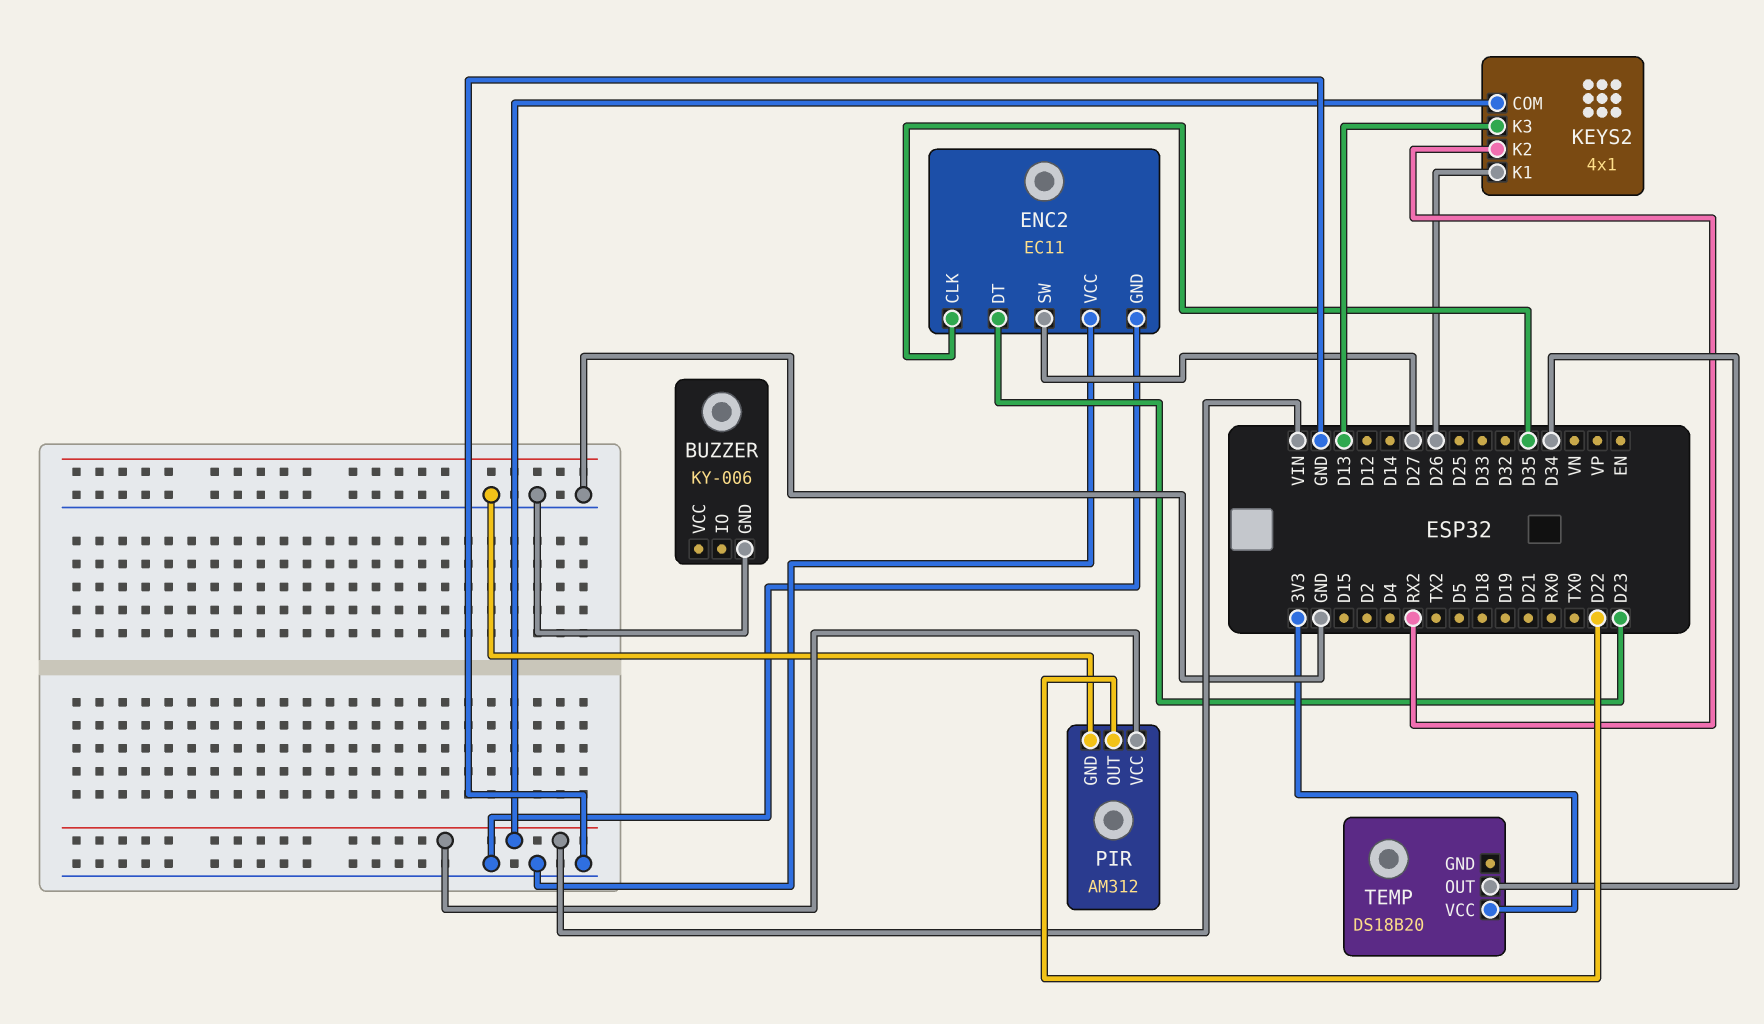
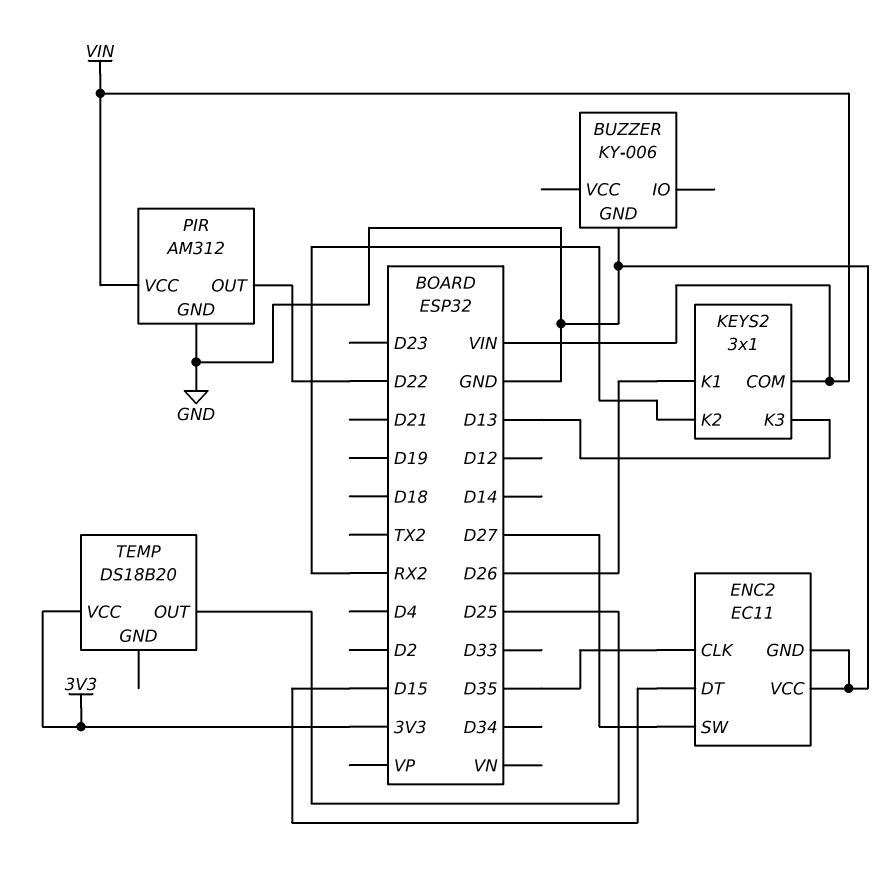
ENC2 pin DT: D23 -> D15
KEYS2: 4x1 -> 3x1
TEMP pin OUT: D34 -> D25

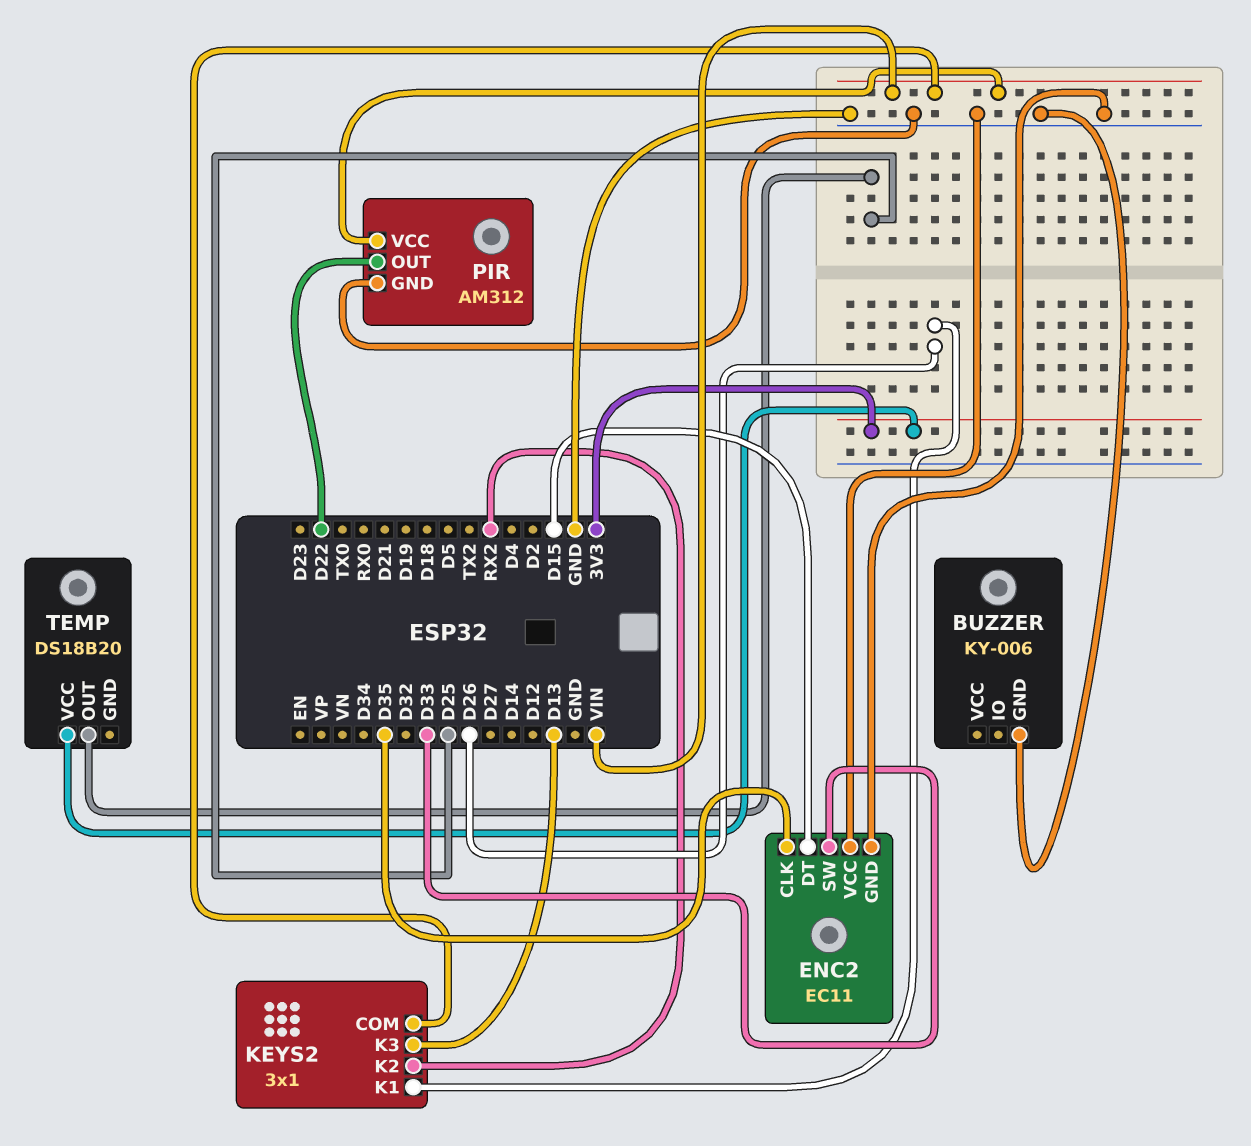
ENC2 pin SW: D27 -> D33

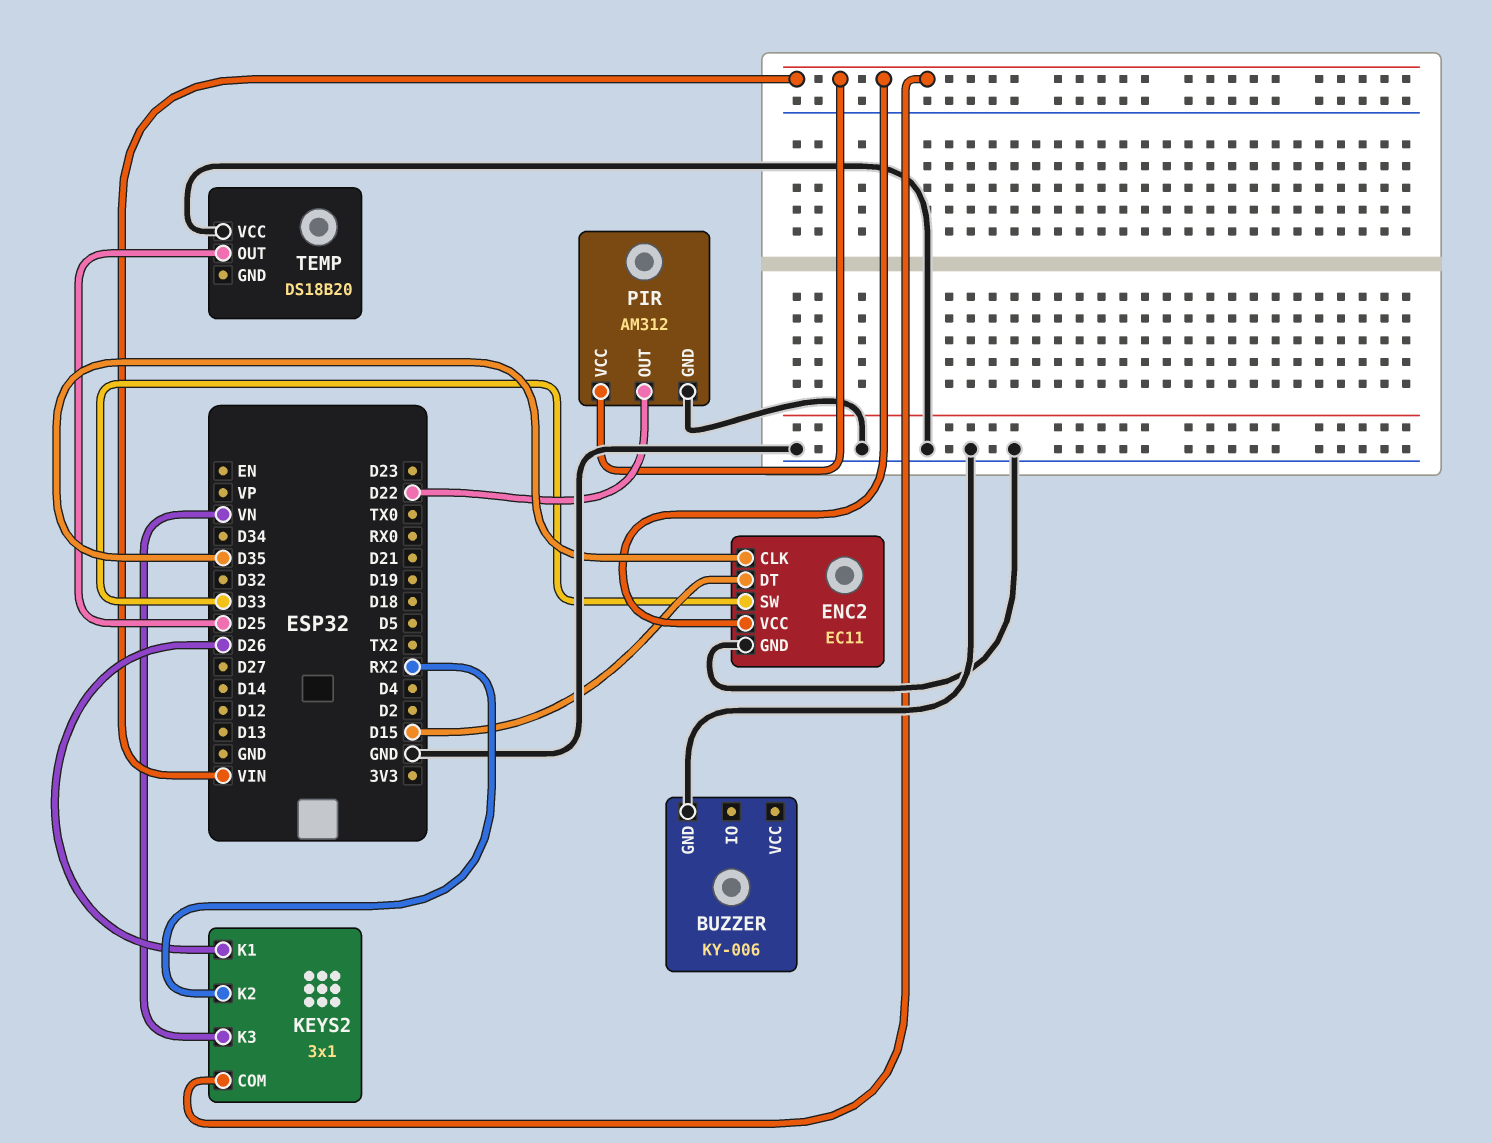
ENC2 pin VCC: GND -> VIN
KEYS2 pin K3: D13 -> VN
TEMP pin VCC: 3V3 -> GND

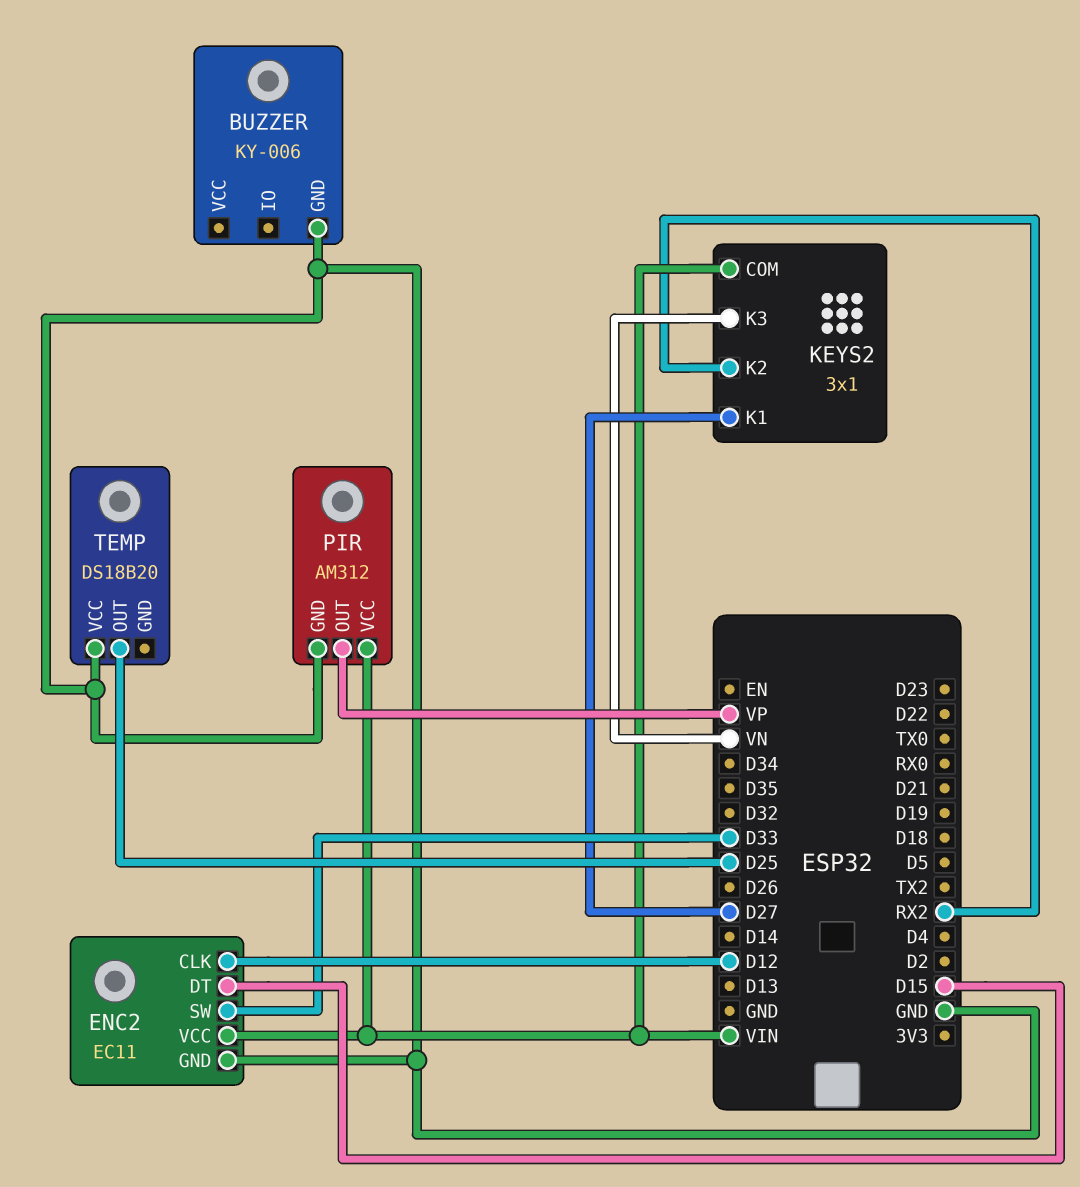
ENC2 pin CLK: D35 -> D12
KEYS2 pin K1: D26 -> D27
PIR pin OUT: D22 -> VP

